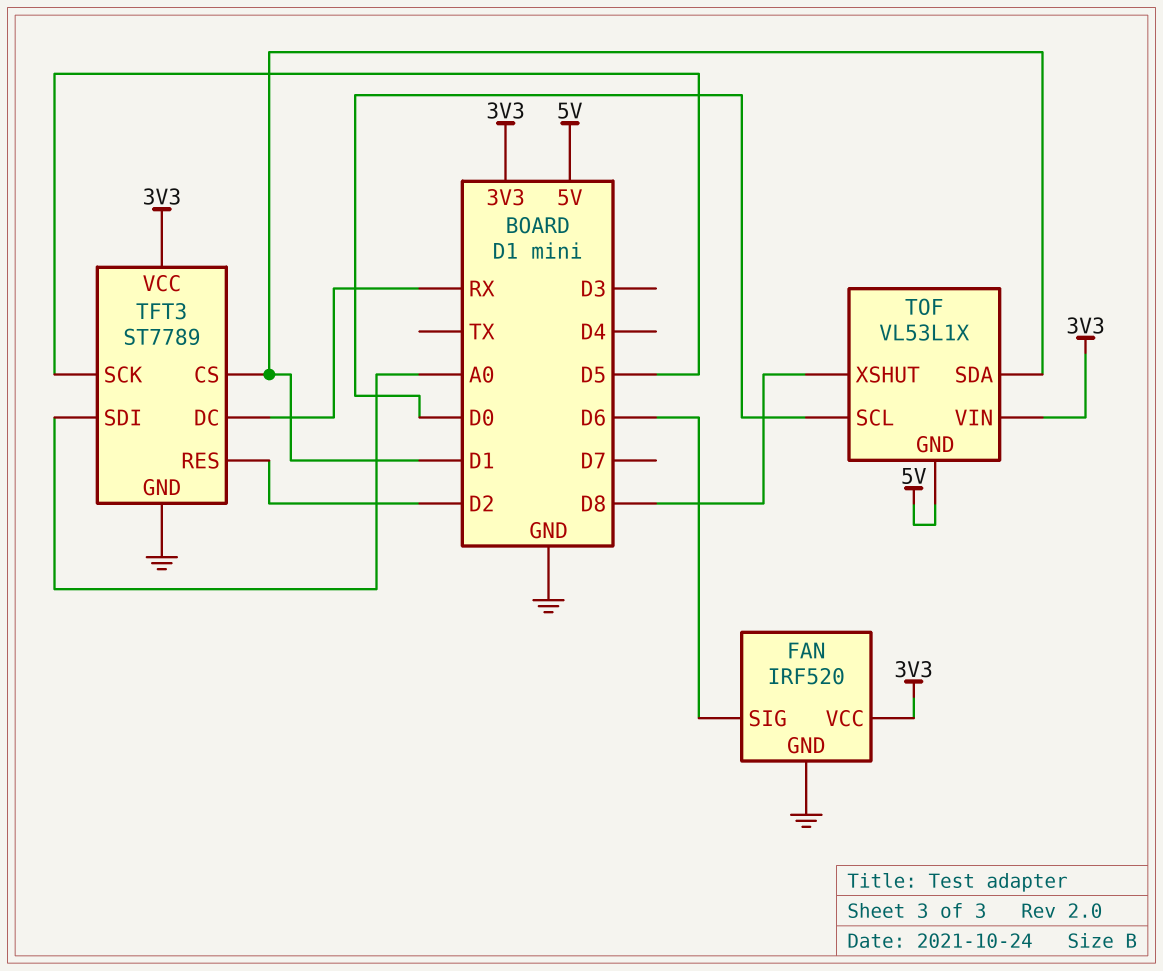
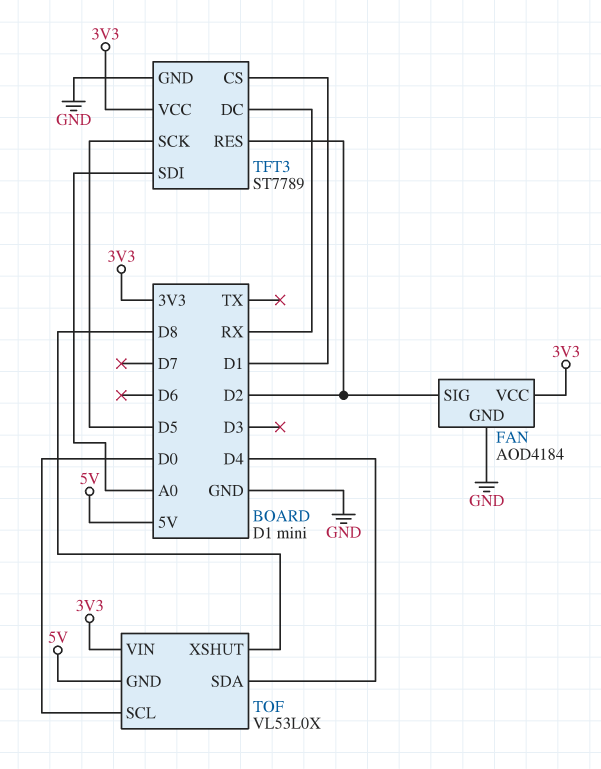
FAN: IRF520 -> AOD4184
FAN pin SIG: D6 -> D2
TOF: VL53L1X -> VL53L0X
TOF pin SDA: D1 -> D4

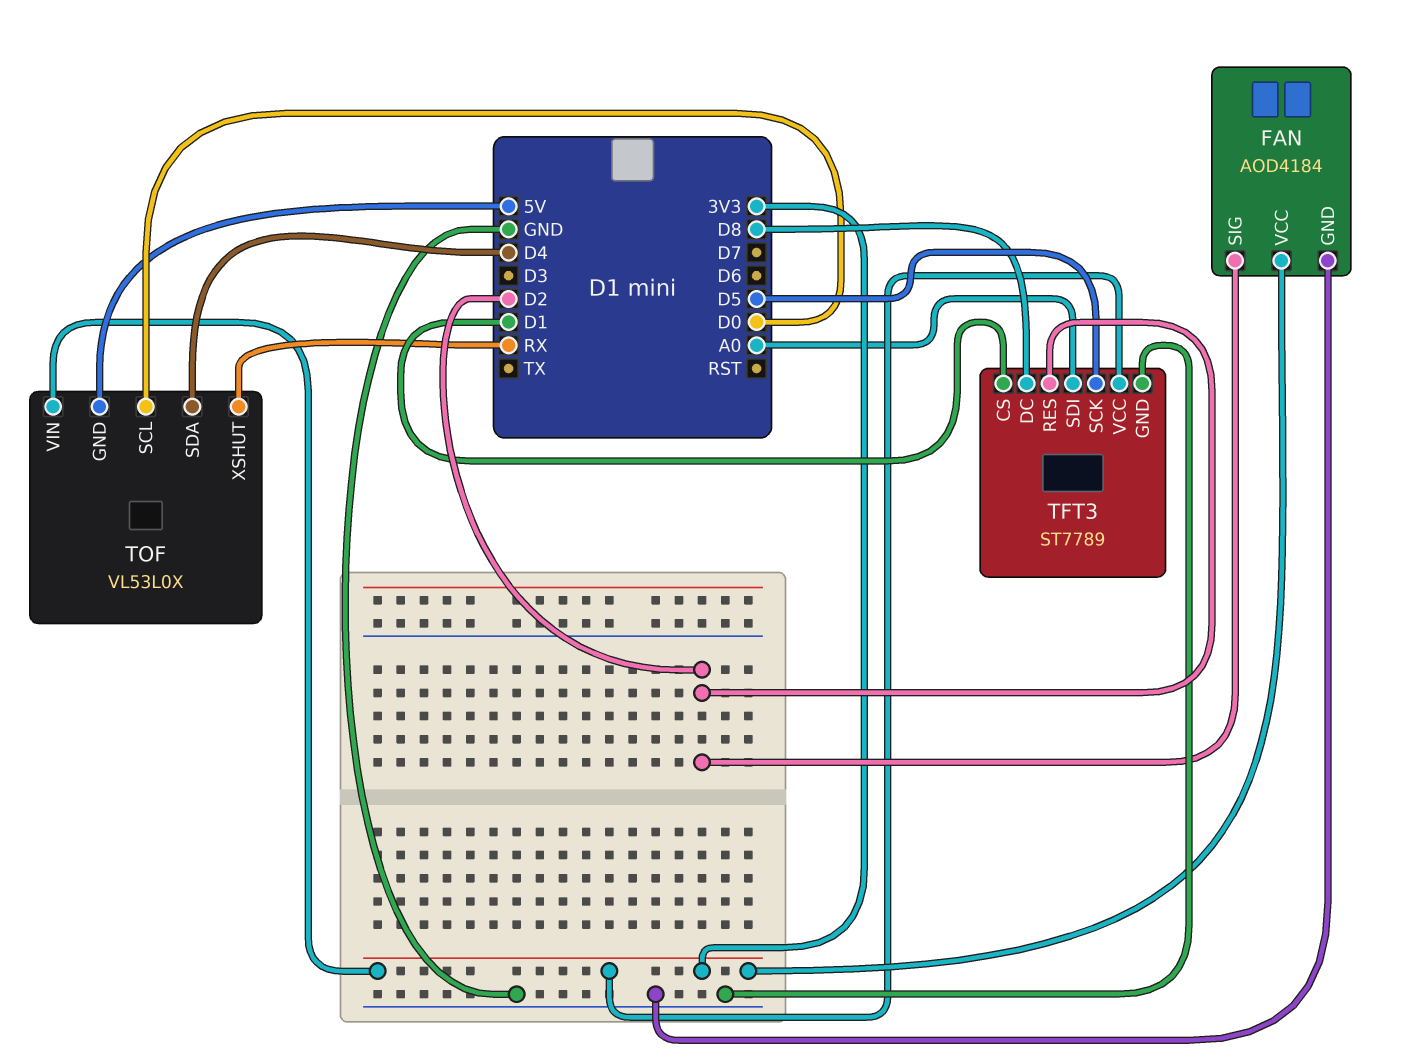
TFT3 pin DC: RX -> D8
TOF pin XSHUT: D8 -> RX

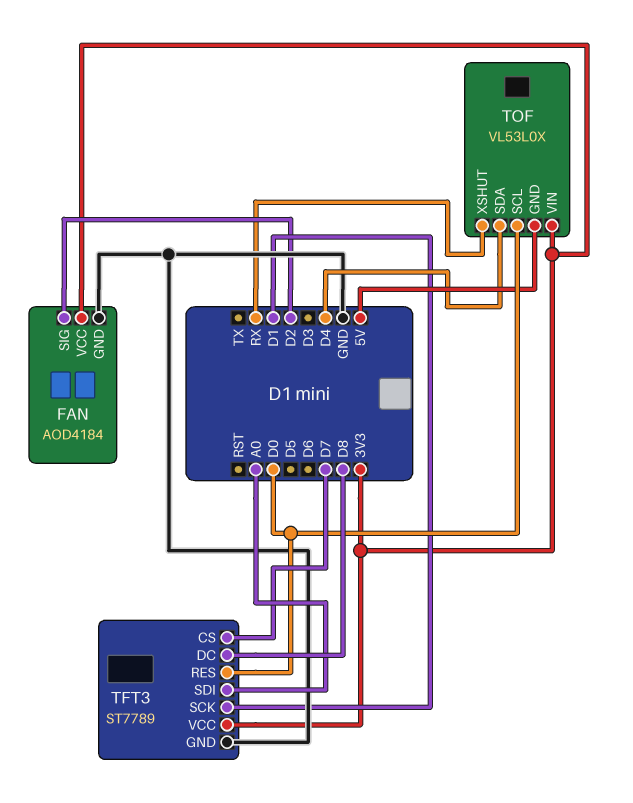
TFT3 pin CS: D1 -> D7
TFT3 pin RES: D2 -> D0
TFT3 pin SCK: D5 -> D1

